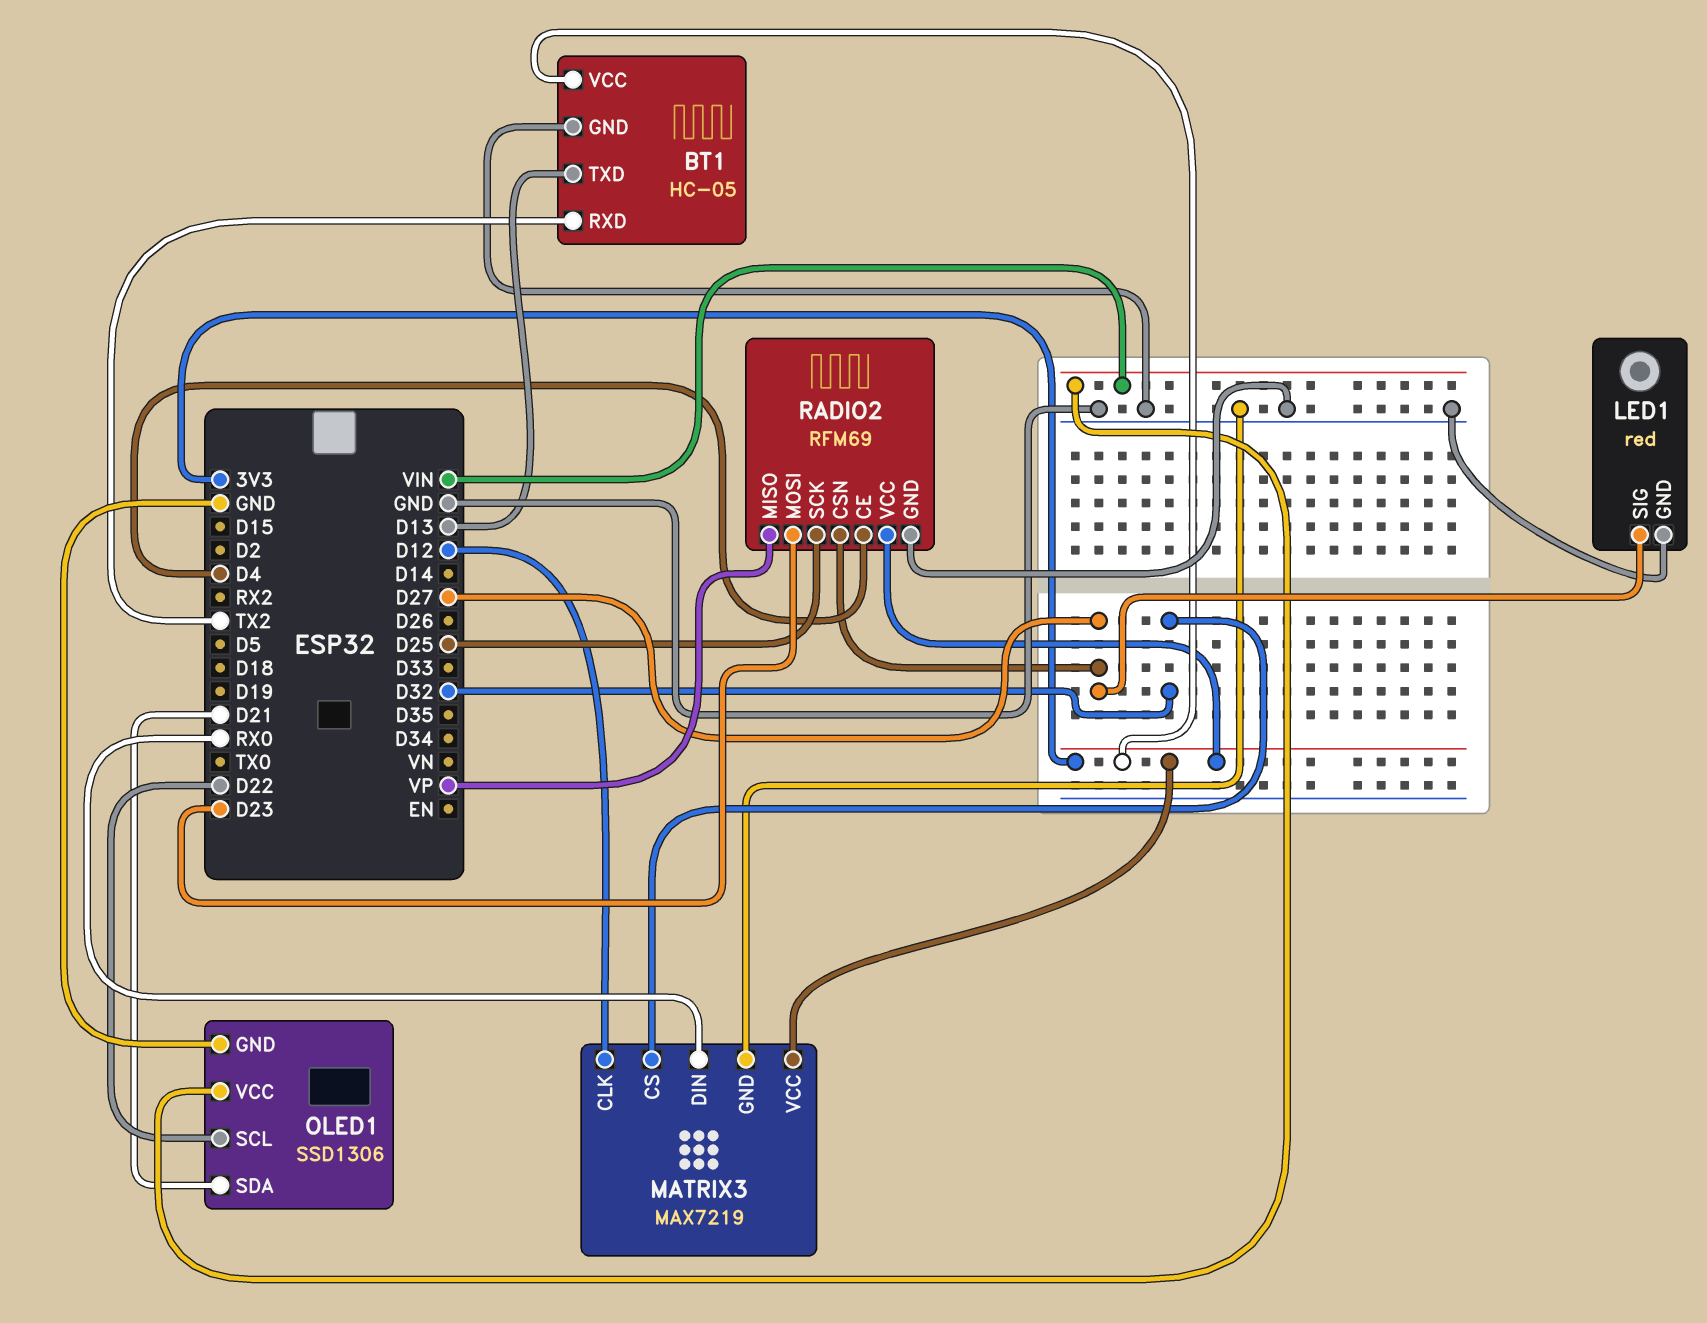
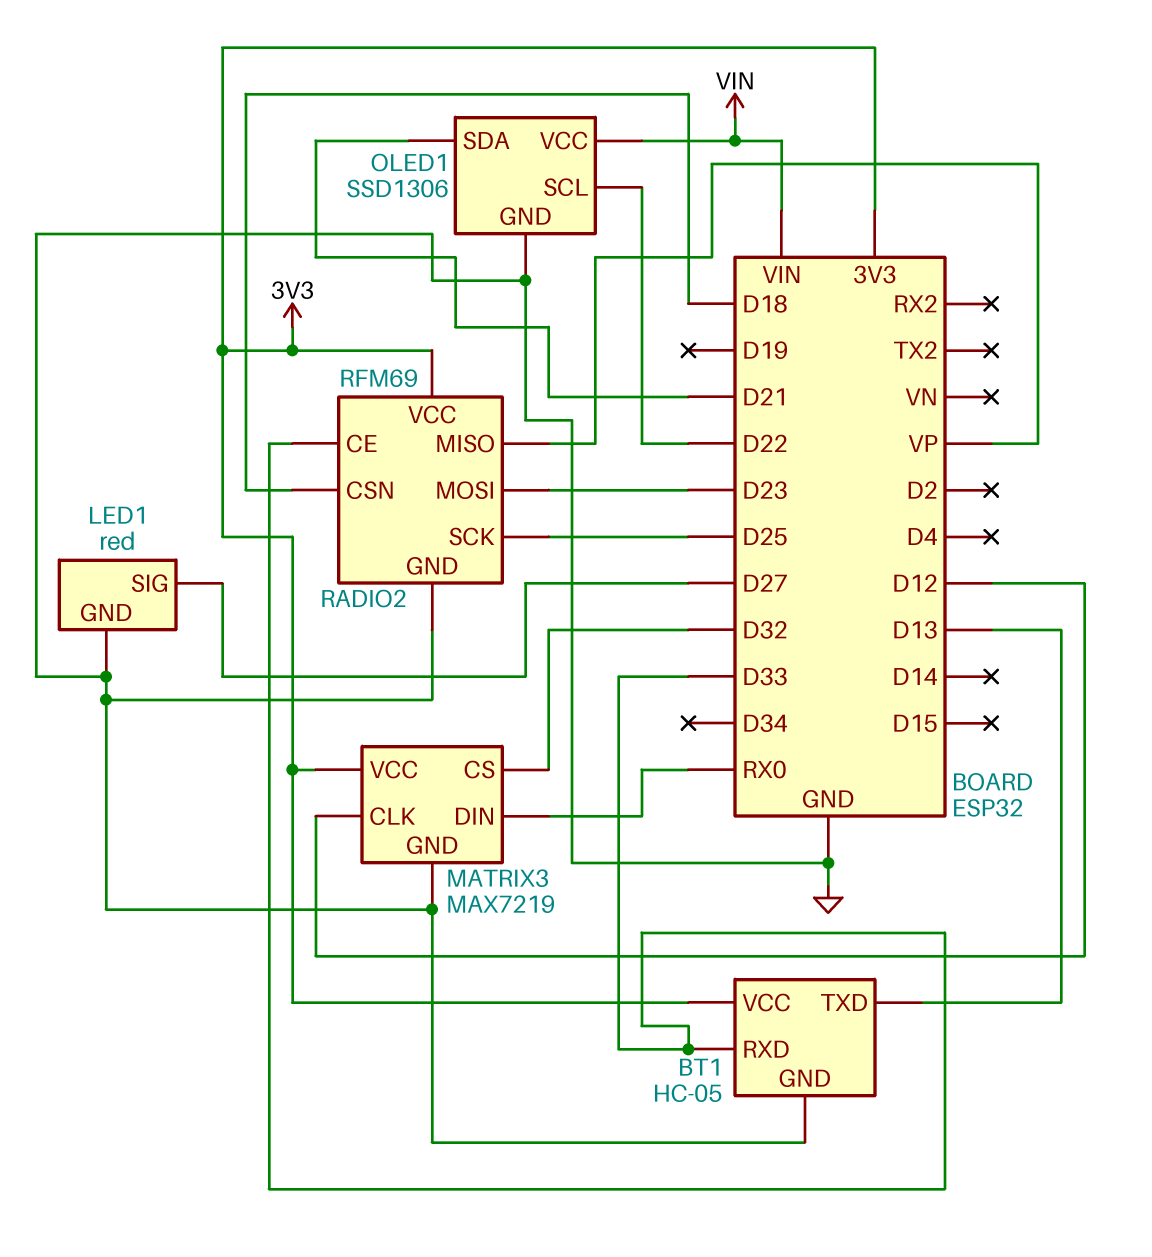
BT1 pin RXD: TX2 -> D33
RADIO2 pin CE: D4 -> D33
RADIO2 pin CSN: D27 -> D18

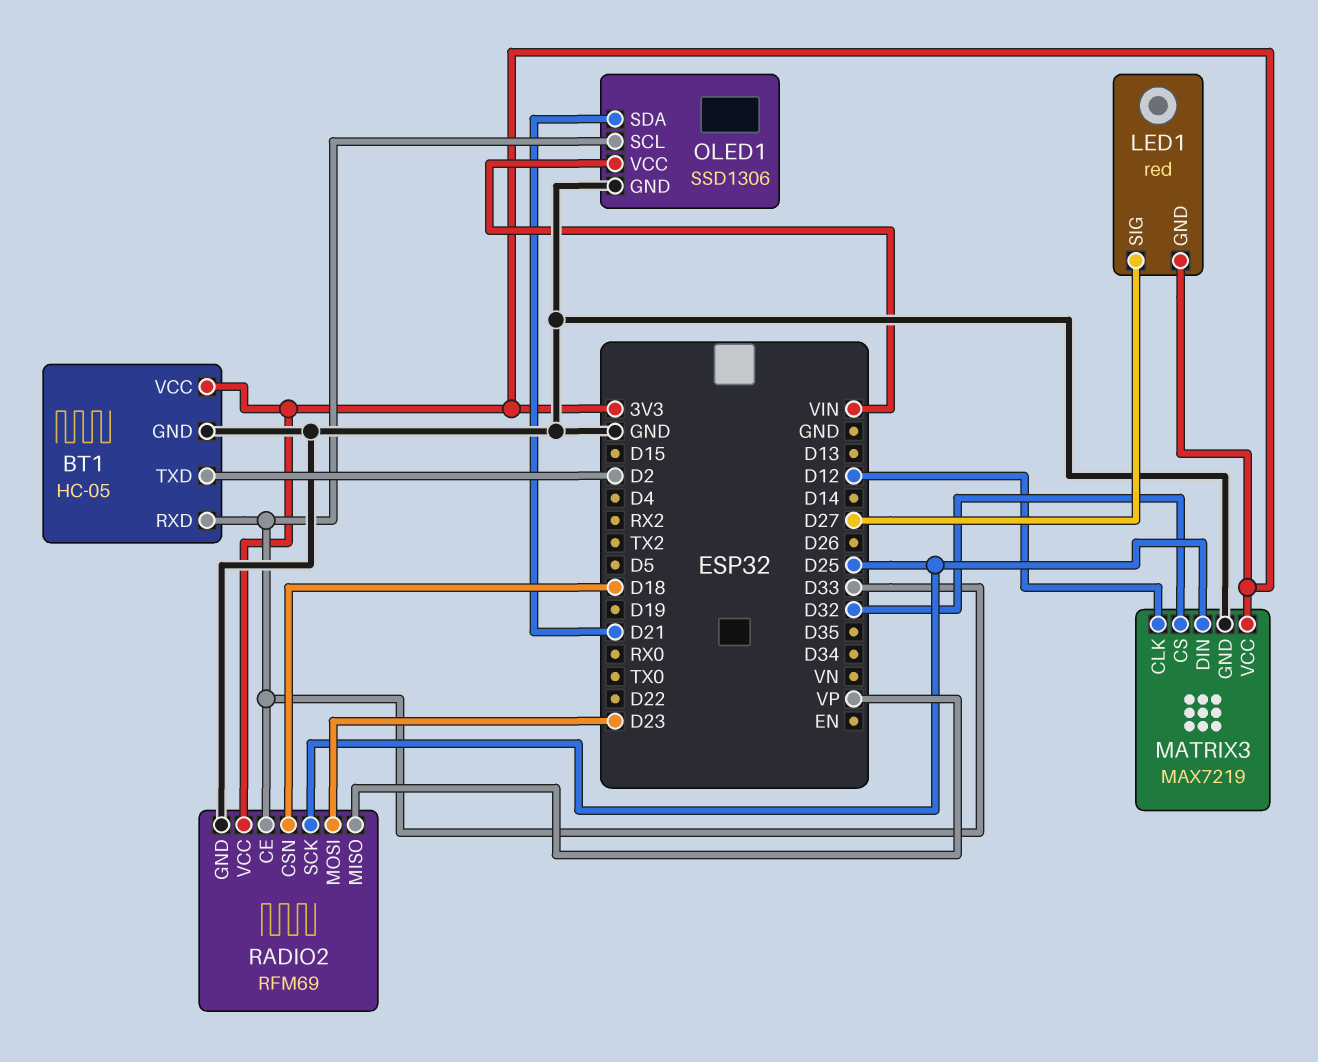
BT1 pin TXD: D13 -> D2
LED1 pin GND: GND -> 3V3
MATRIX3 pin DIN: RX0 -> D25
OLED1 pin SCL: D22 -> D33

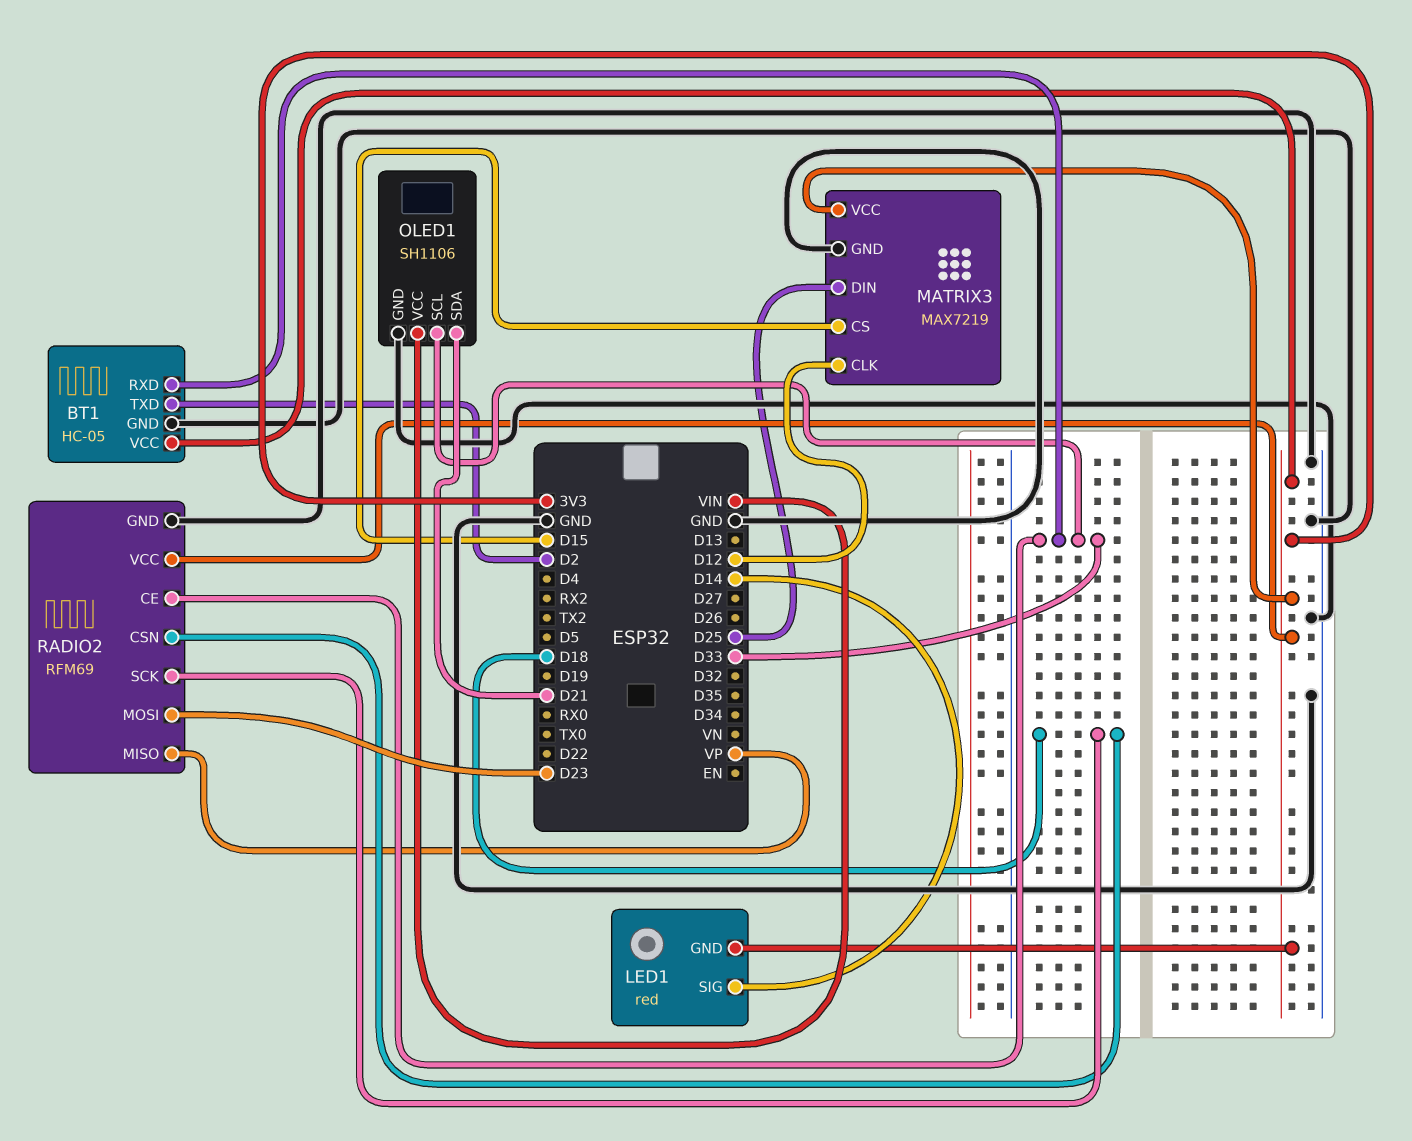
LED1 pin SIG: D27 -> D14
MATRIX3 pin CS: D32 -> D15
OLED1: SSD1306 -> SH1106
RADIO2 pin SCK: D25 -> D18

